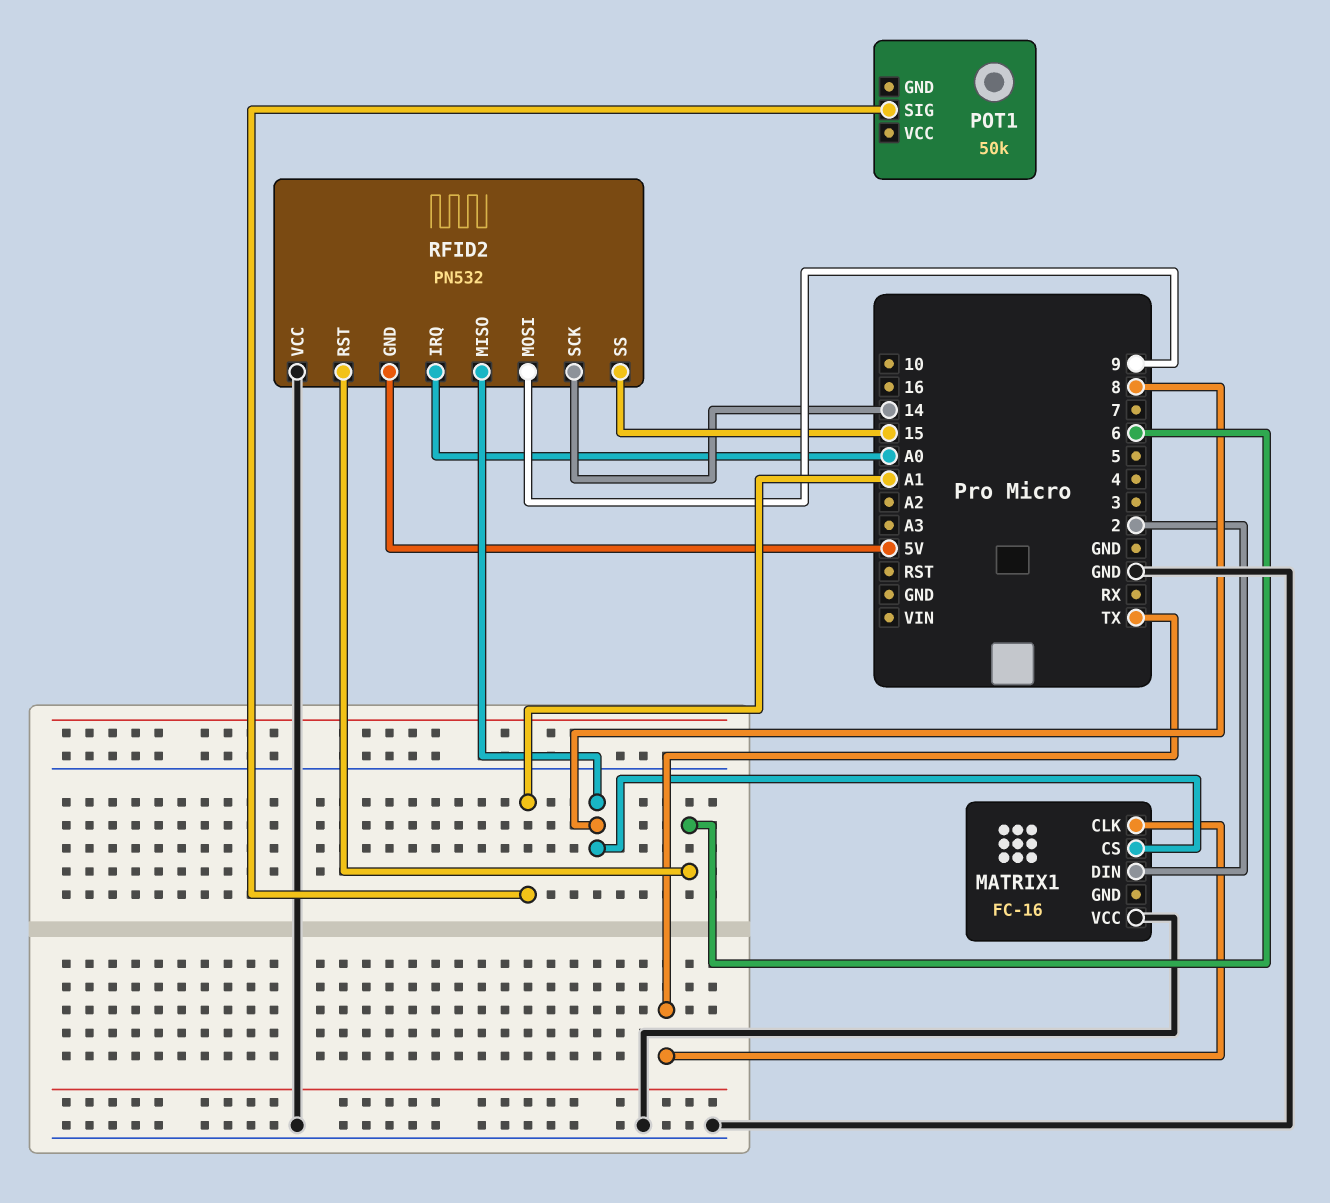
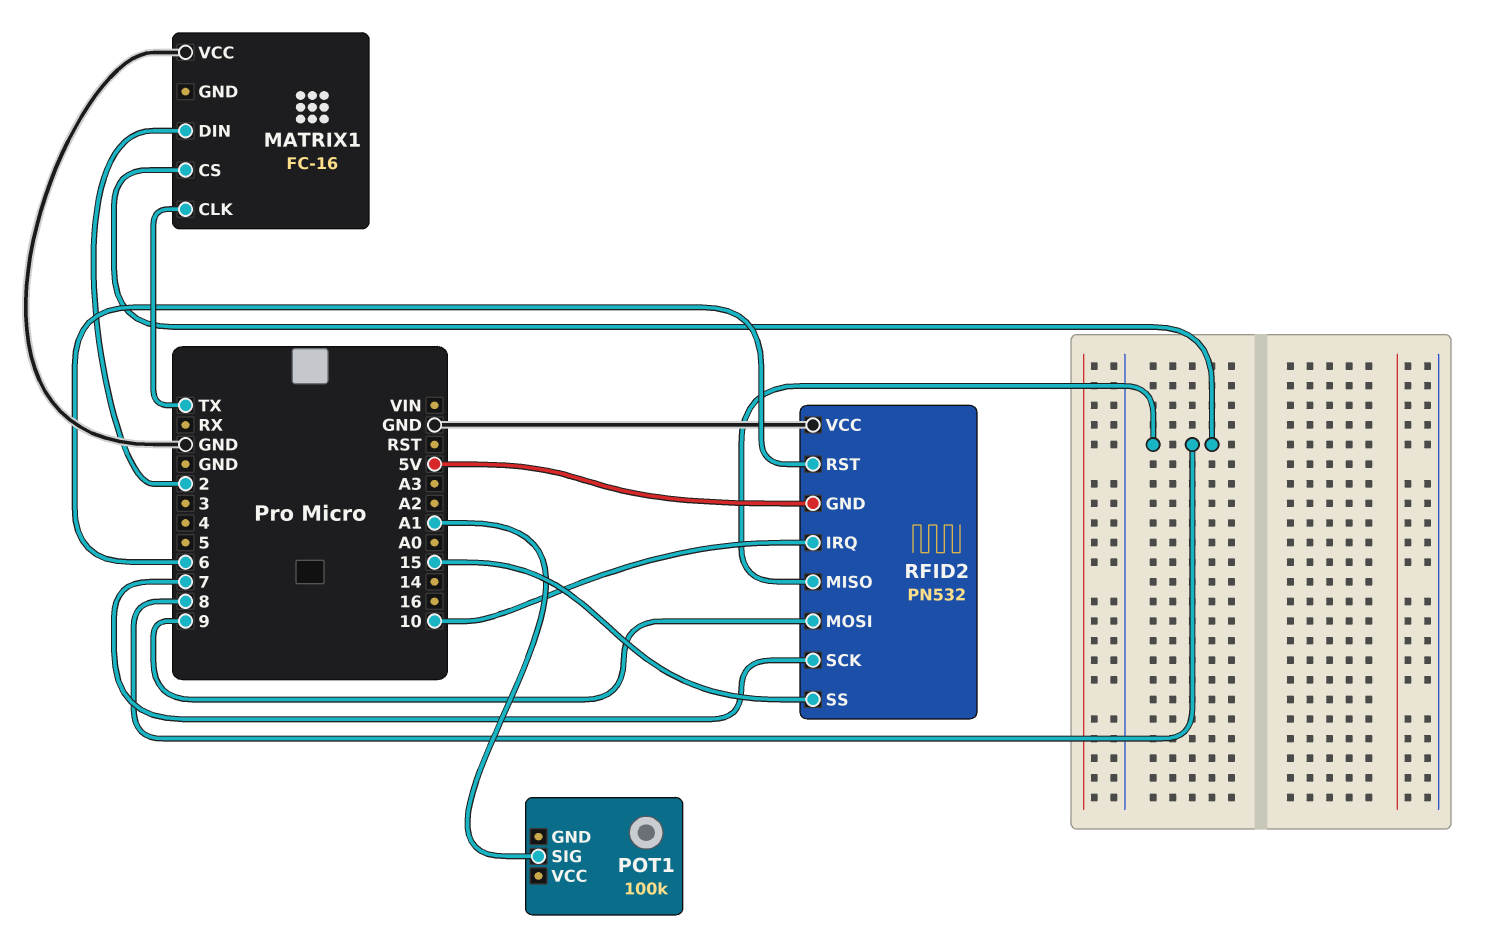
POT1: 50k -> 100k
RFID2 pin IRQ: A0 -> 10
RFID2 pin SCK: 14 -> 7

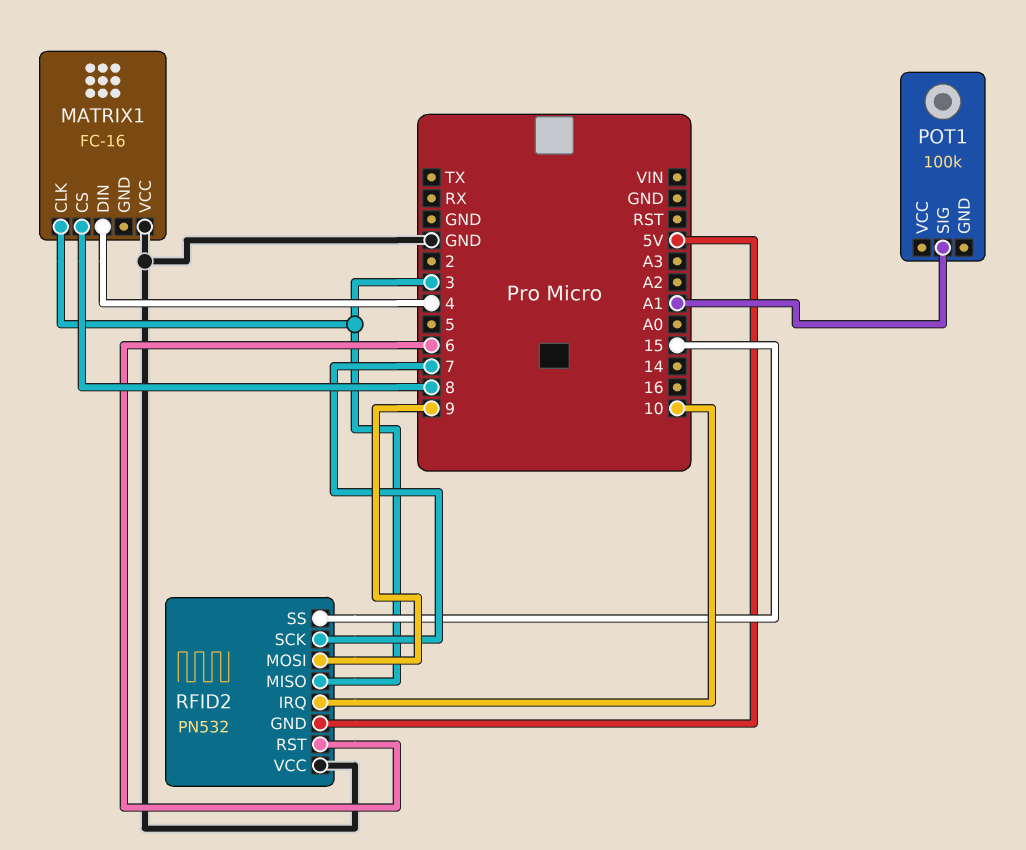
MATRIX1 pin CLK: TX -> 3
MATRIX1 pin DIN: 2 -> 4
RFID2 pin MISO: 8 -> 3

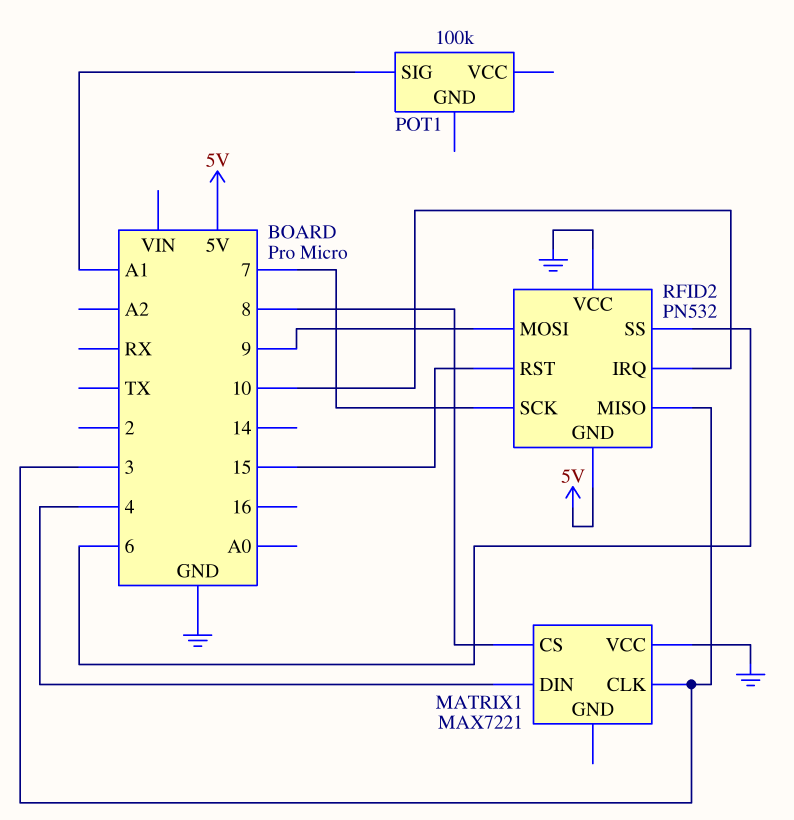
MATRIX1: FC-16 -> MAX7221
RFID2 pin RST: 6 -> 15
RFID2 pin SS: 15 -> 6

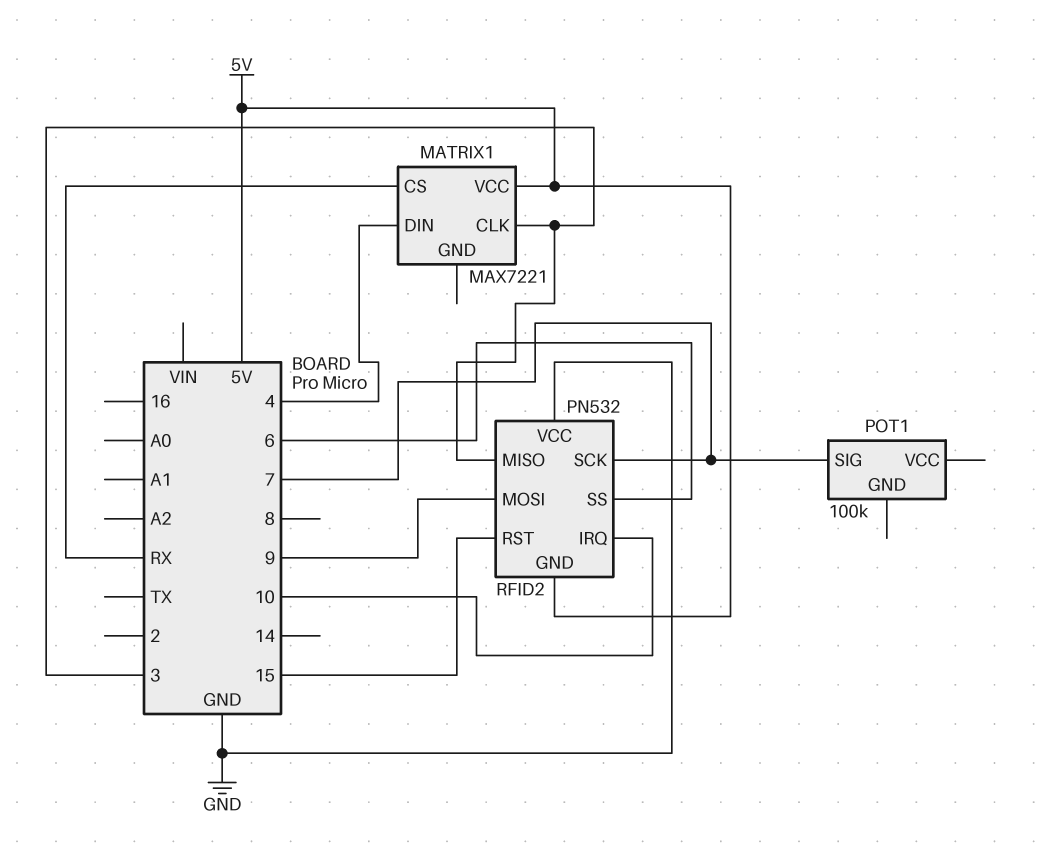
MATRIX1 pin CS: 8 -> RX
MATRIX1 pin VCC: GND -> 5V
POT1 pin SIG: A1 -> 7

